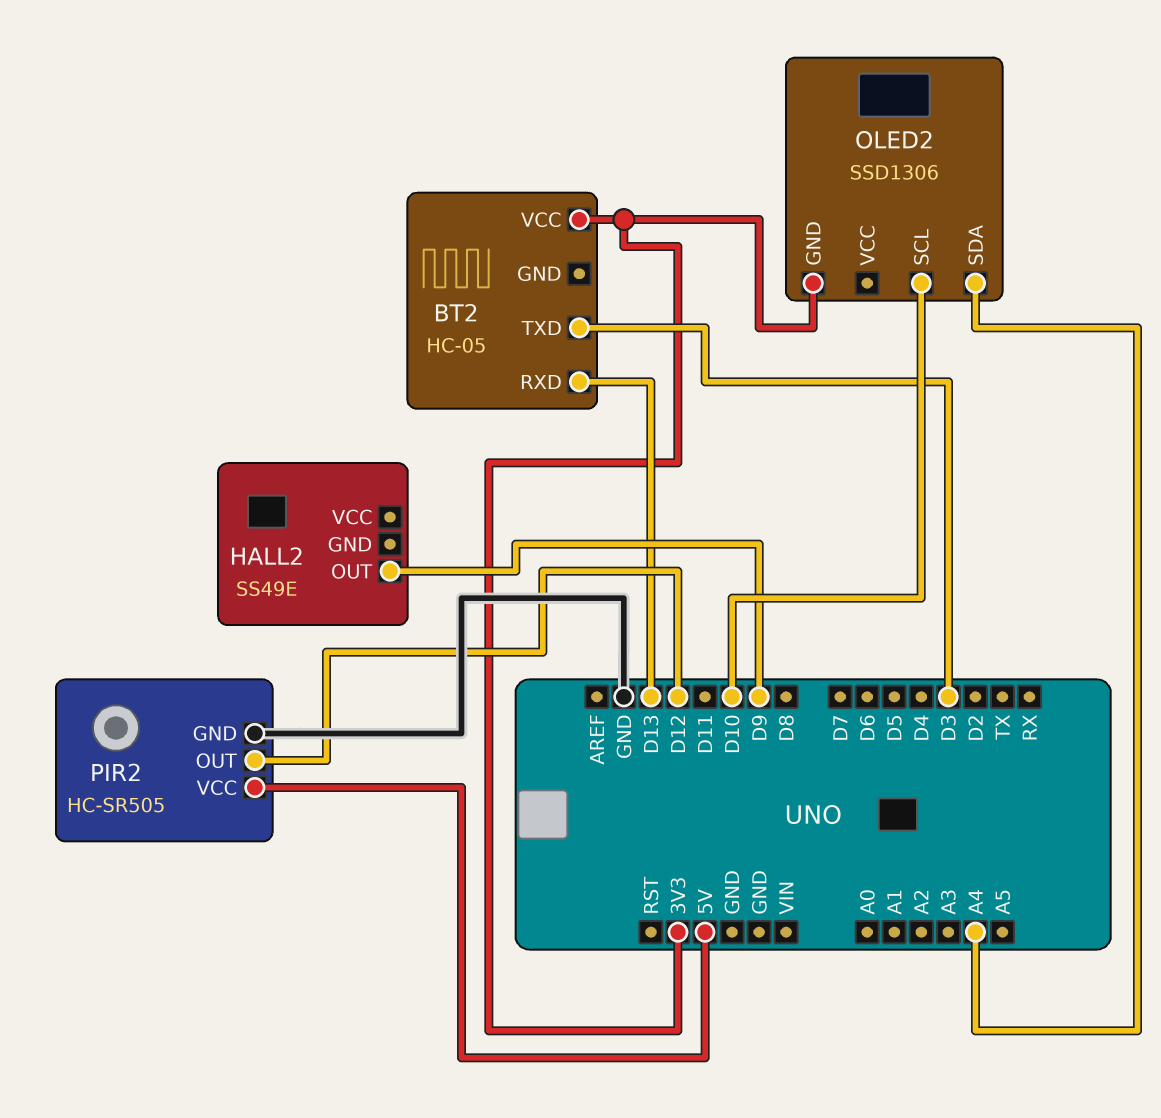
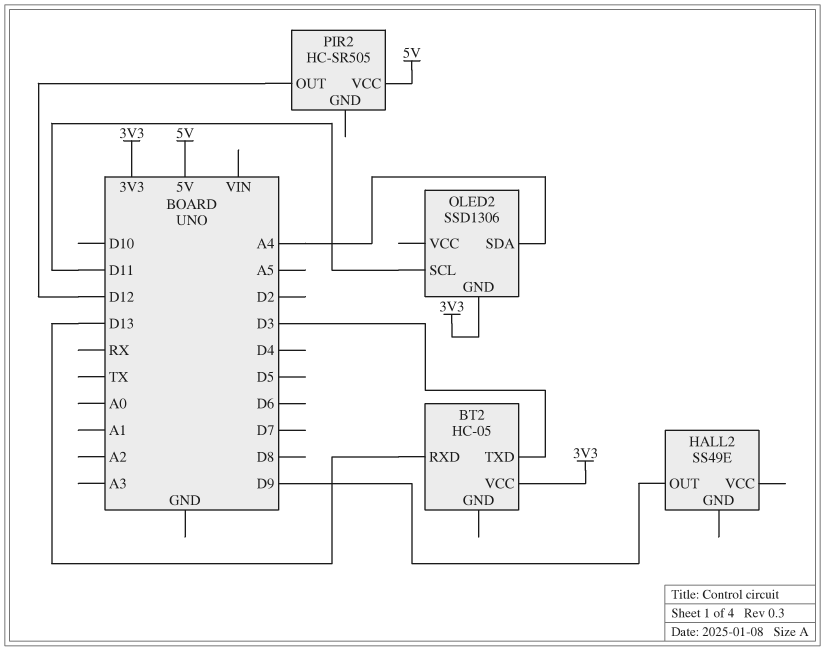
OLED2 pin SCL: D10 -> D11
PIR2 pin GND: GND -> none

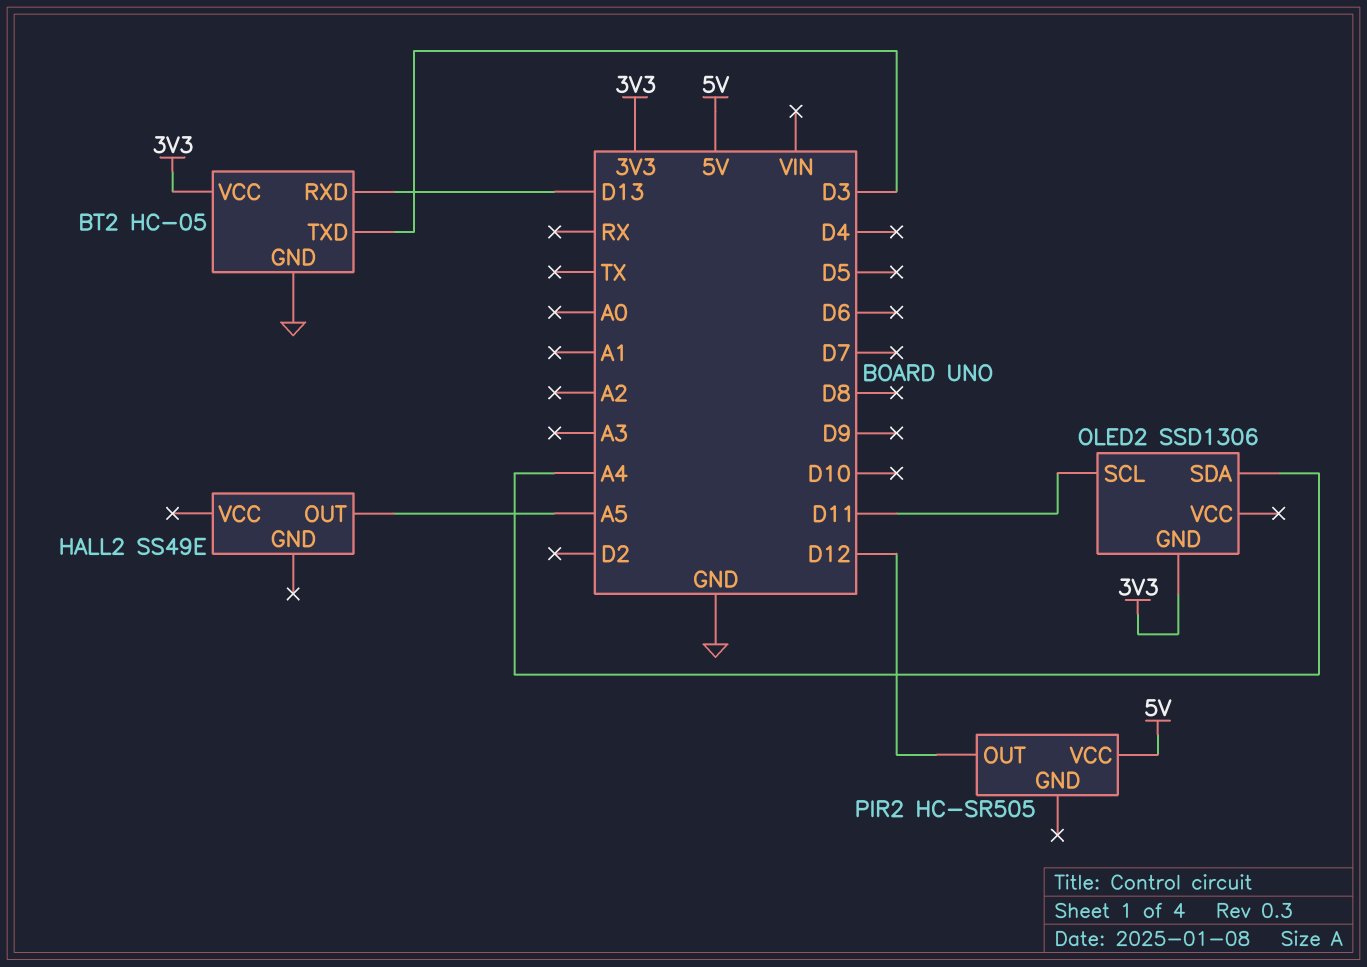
BT2 pin GND: none -> GND
HALL2 pin OUT: D9 -> A5

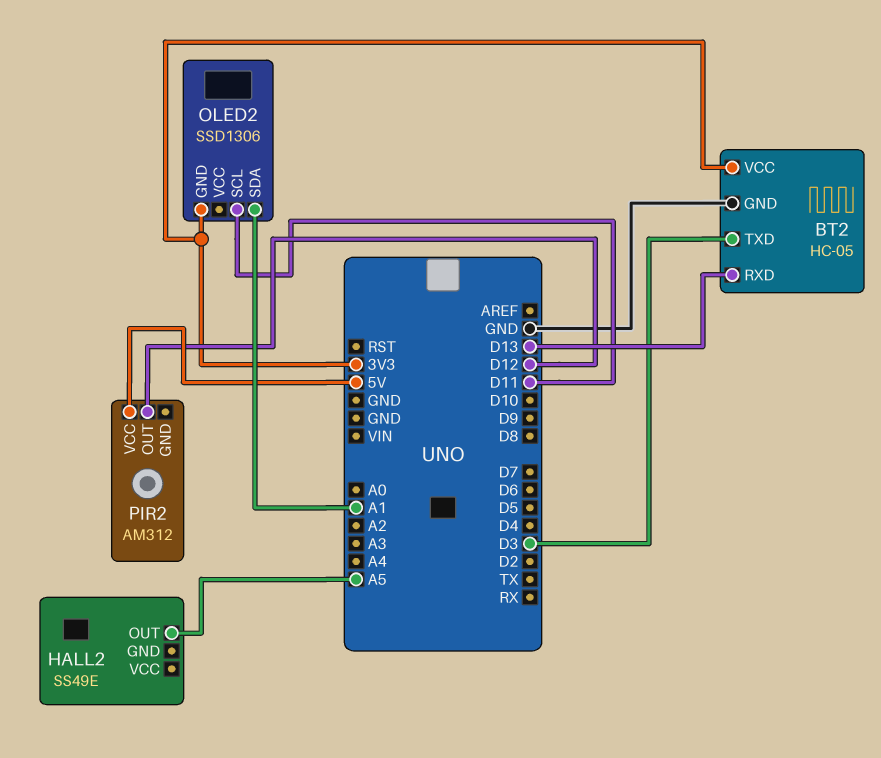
OLED2 pin SDA: A4 -> A1
PIR2: HC-SR505 -> AM312

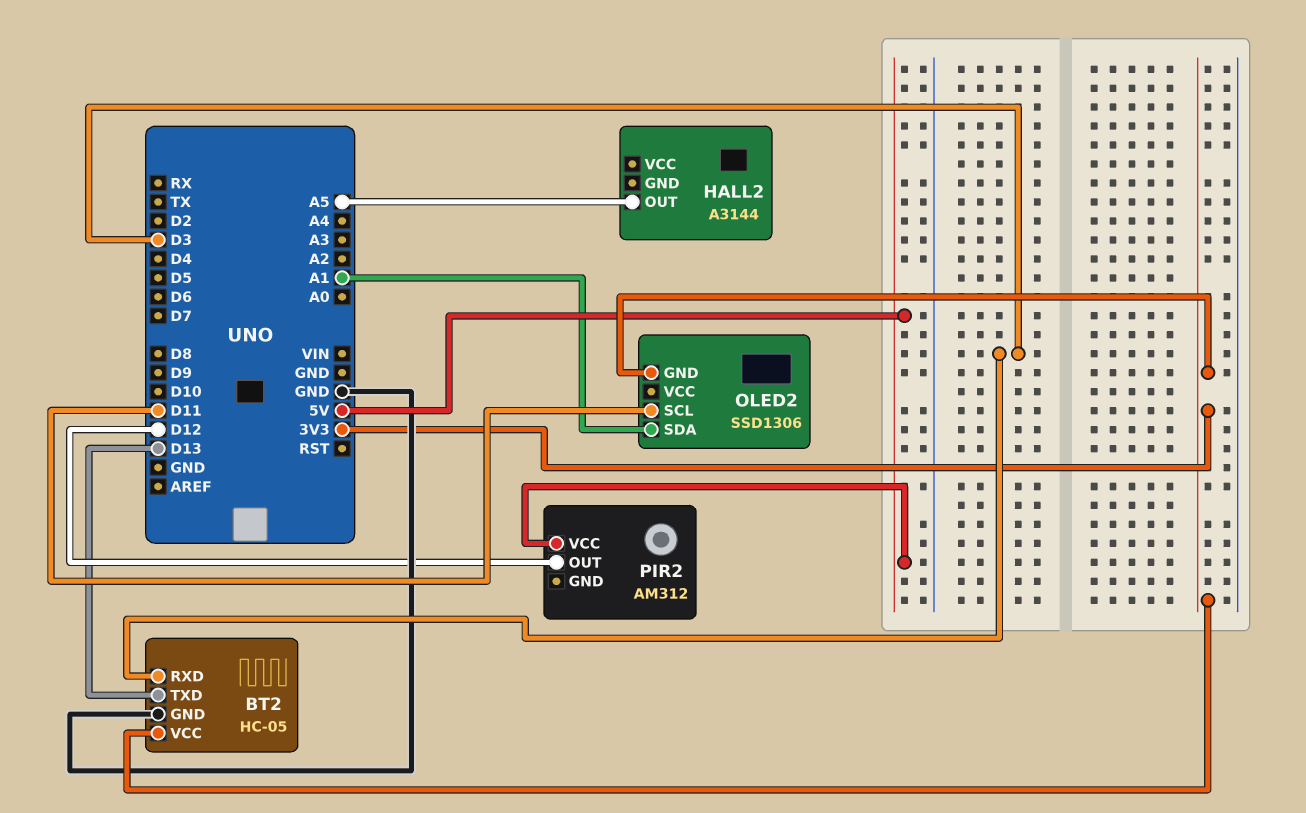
BT2 pin RXD: D13 -> D3
BT2 pin TXD: D3 -> D13
HALL2: SS49E -> A3144

